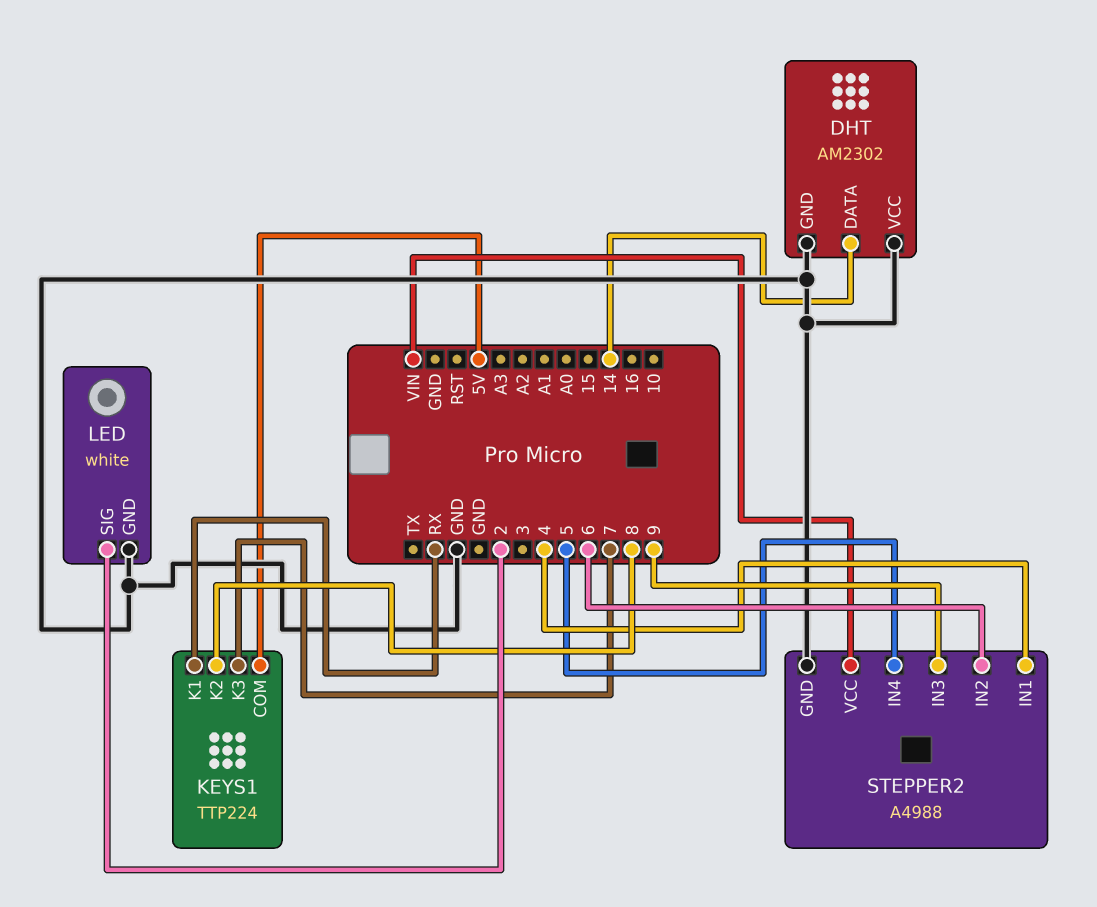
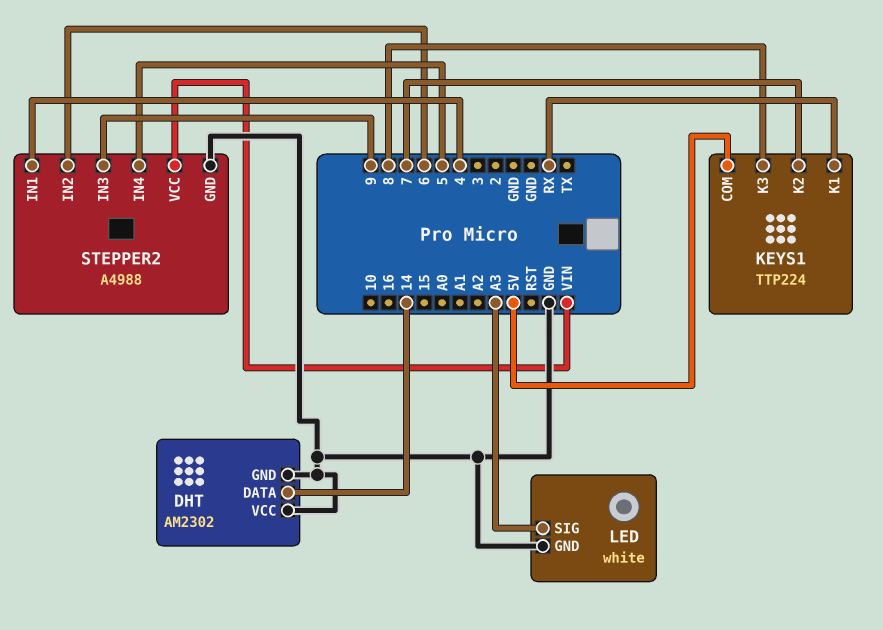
KEYS1 pin K2: 8 -> 7
KEYS1 pin K3: 7 -> 8
LED pin SIG: 2 -> A3

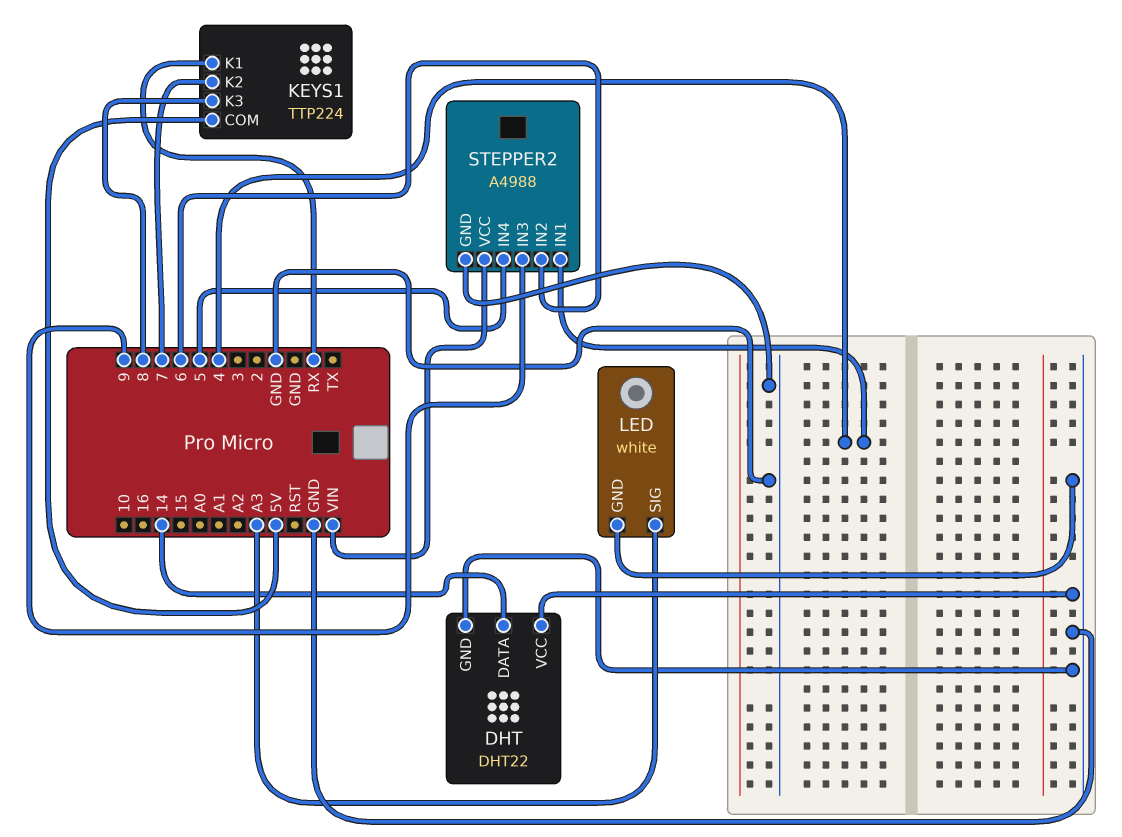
DHT: AM2302 -> DHT22

